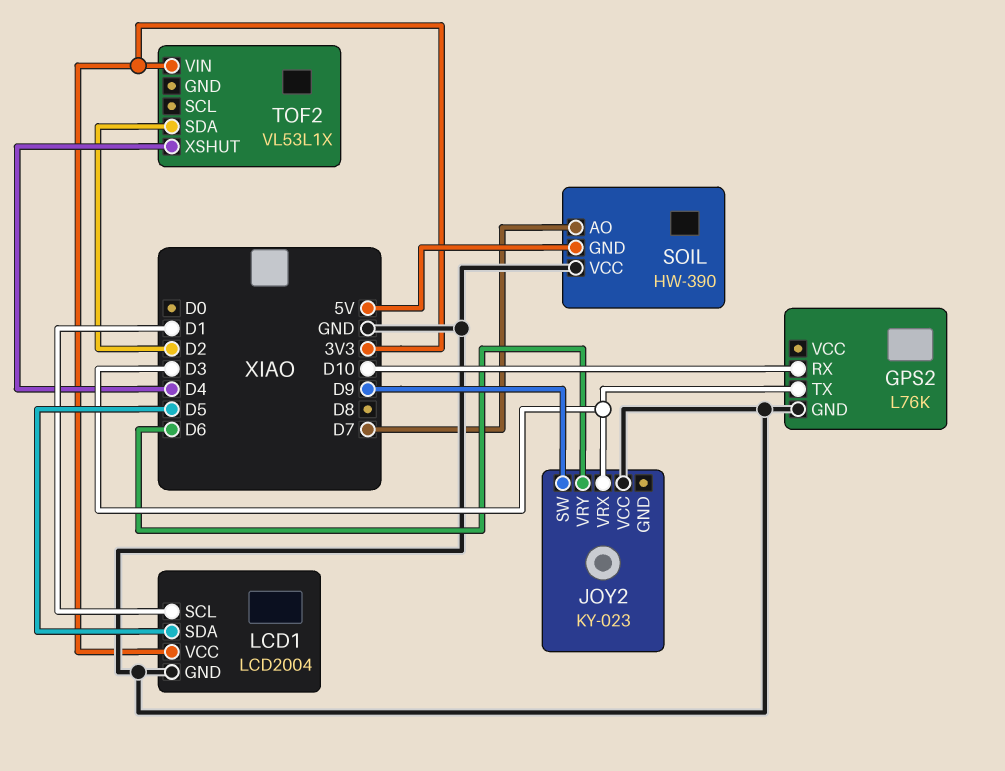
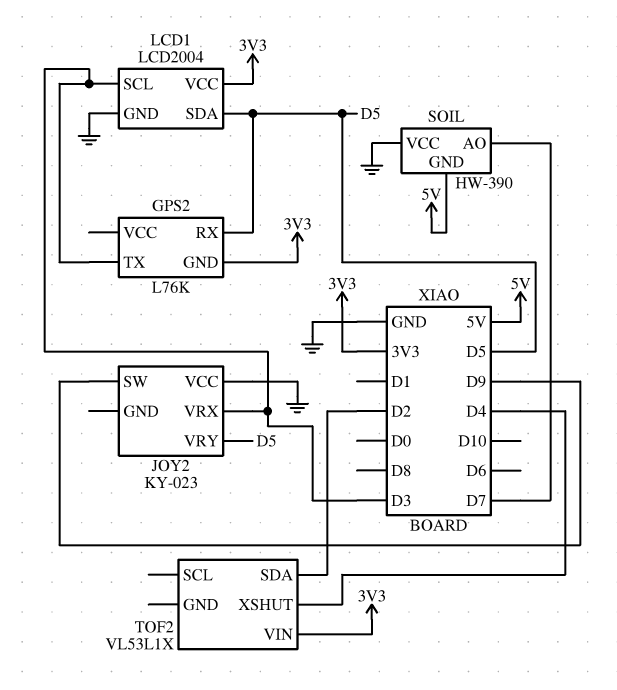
GPS2 pin GND: GND -> 3V3
GPS2 pin RX: D10 -> D5
JOY2 pin VRY: D6 -> D5
LCD1 pin SCL: D1 -> D3

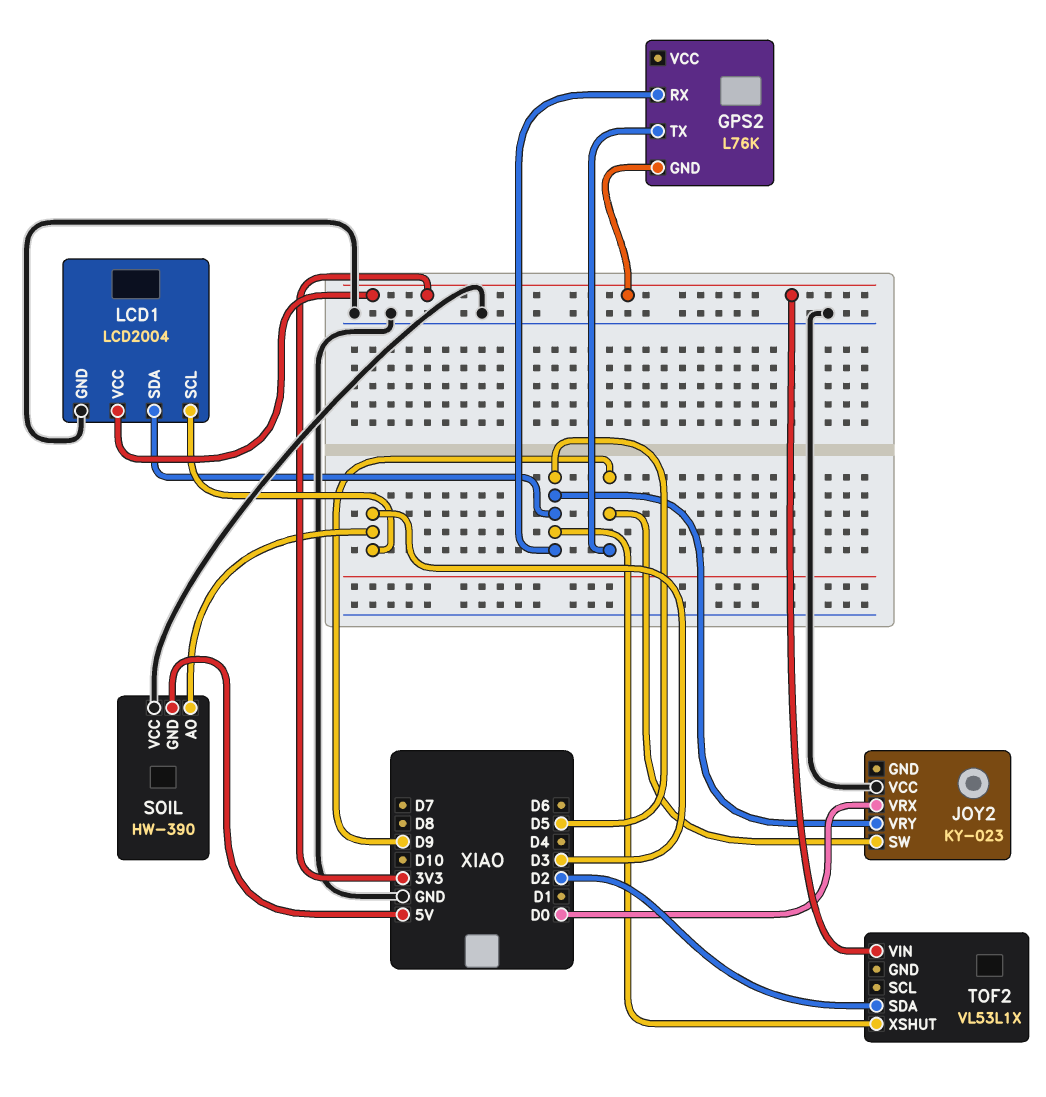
GPS2 pin TX: D3 -> D9
JOY2 pin VRX: D3 -> D0
SOIL pin AO: D7 -> D3
TOF2 pin XSHUT: D4 -> D5

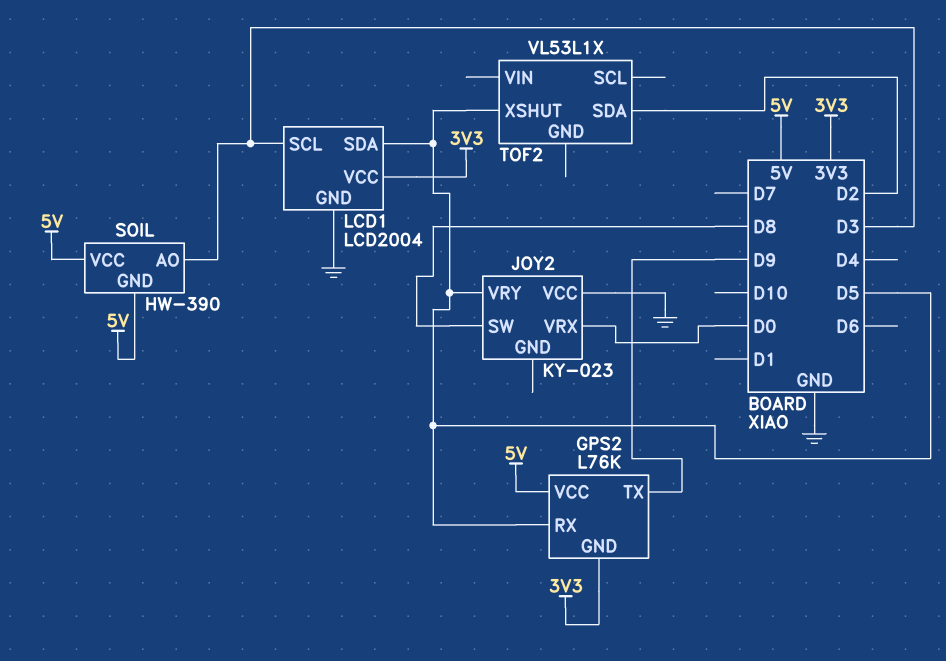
GPS2 pin VCC: none -> 5V
JOY2 pin SW: D9 -> D8
SOIL pin VCC: GND -> 5V
TOF2 pin VIN: 3V3 -> none

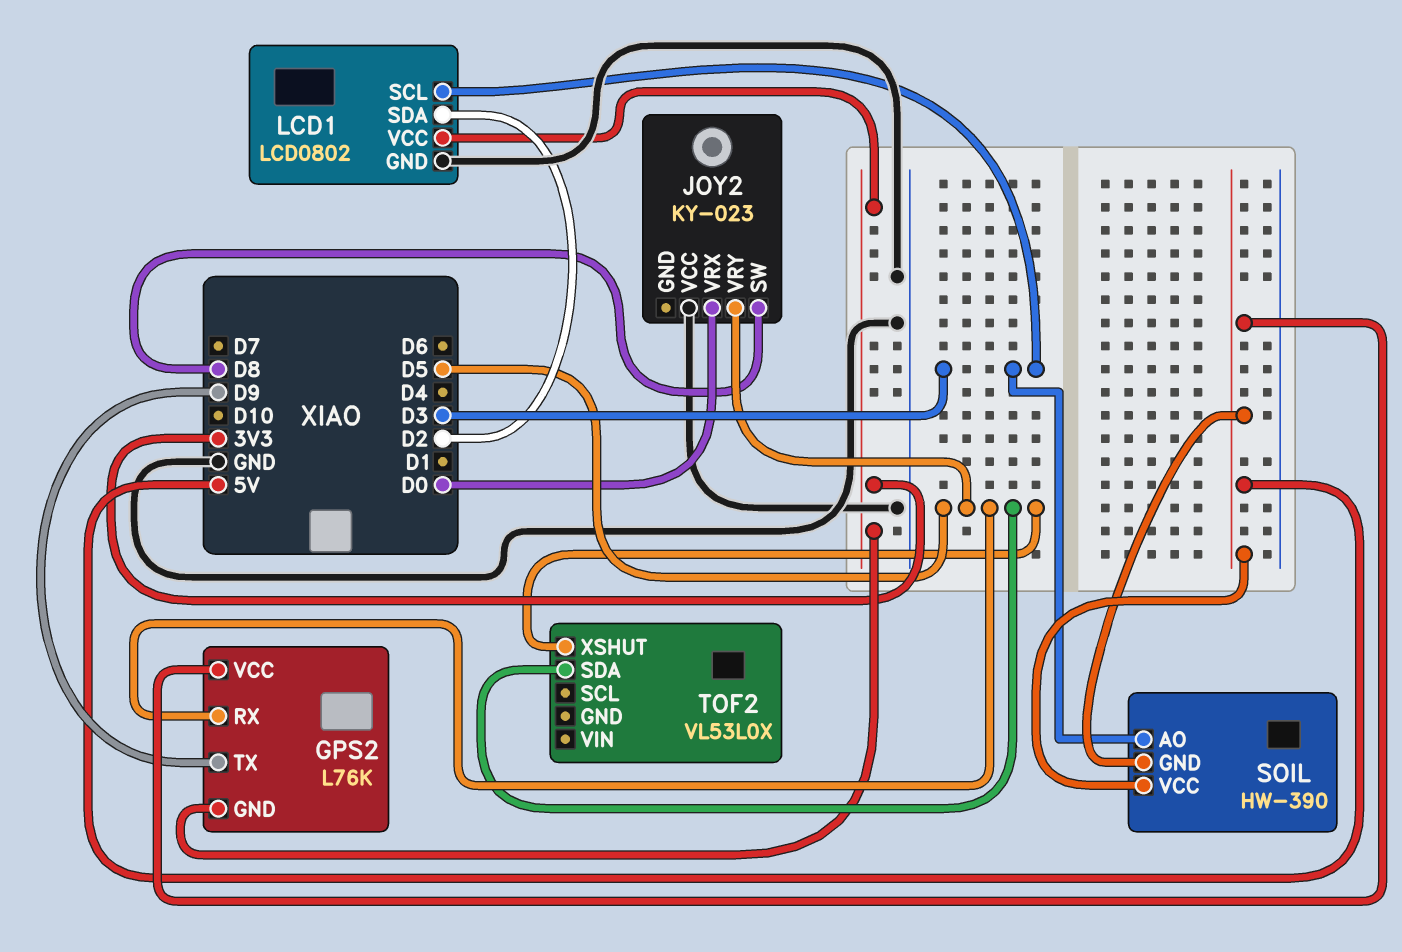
LCD1: LCD2004 -> LCD0802
LCD1 pin SDA: D5 -> D2
TOF2: VL53L1X -> VL53L0X
TOF2 pin SDA: D2 -> D5

